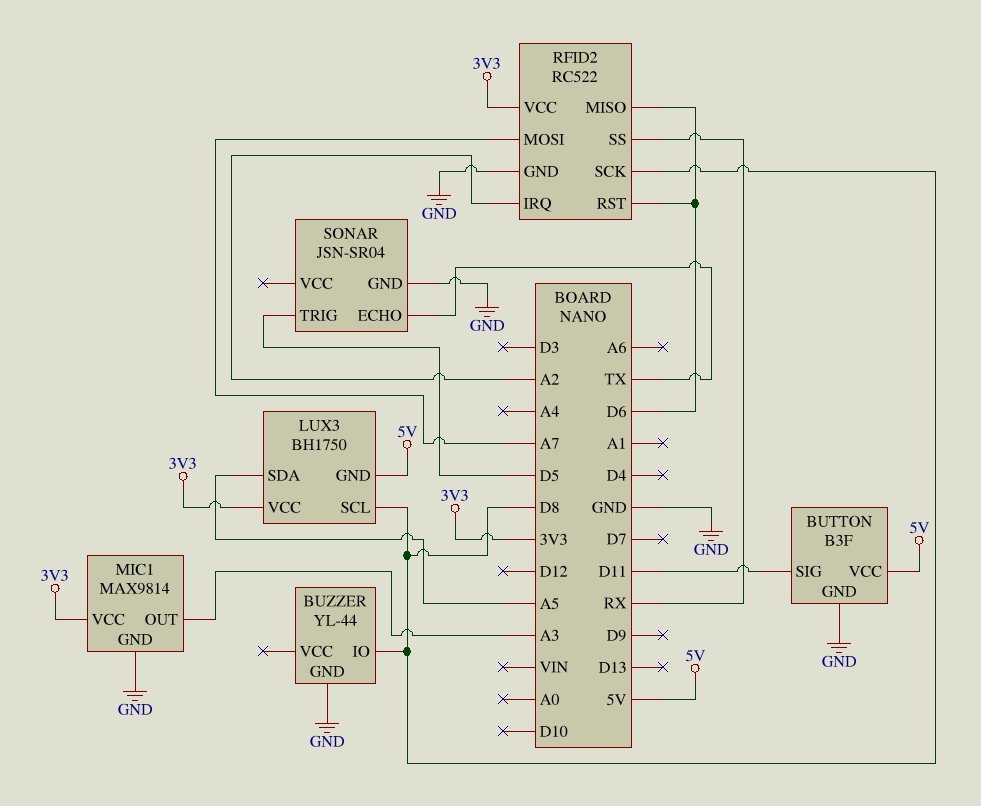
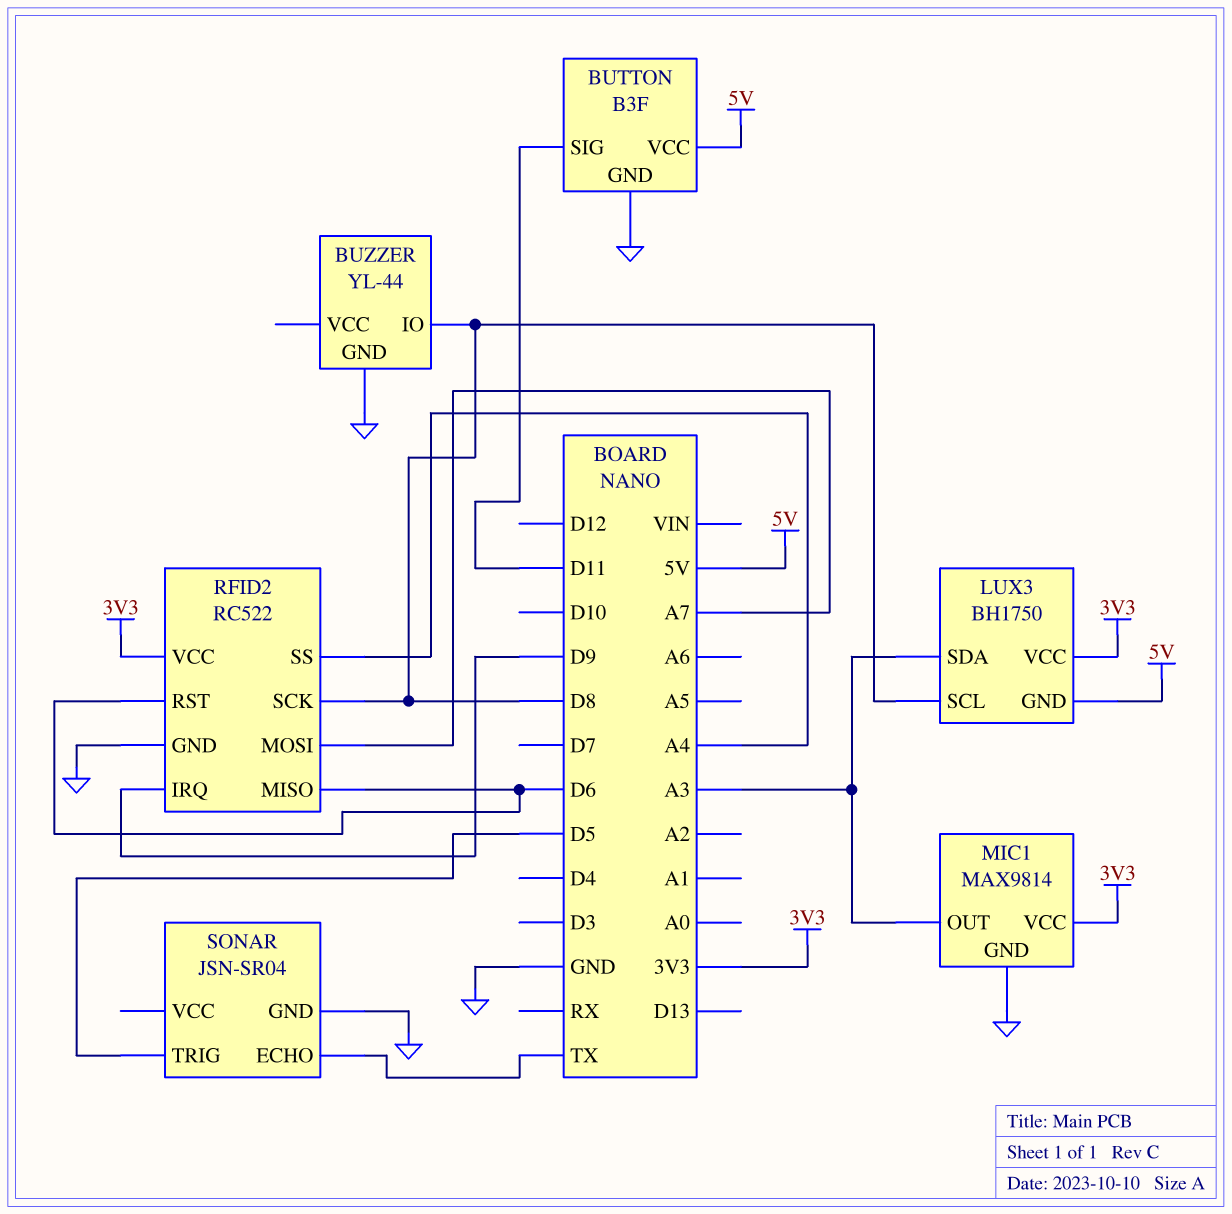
LUX3 pin SDA: A5 -> A3
RFID2 pin IRQ: A2 -> D9
RFID2 pin SS: RX -> A4

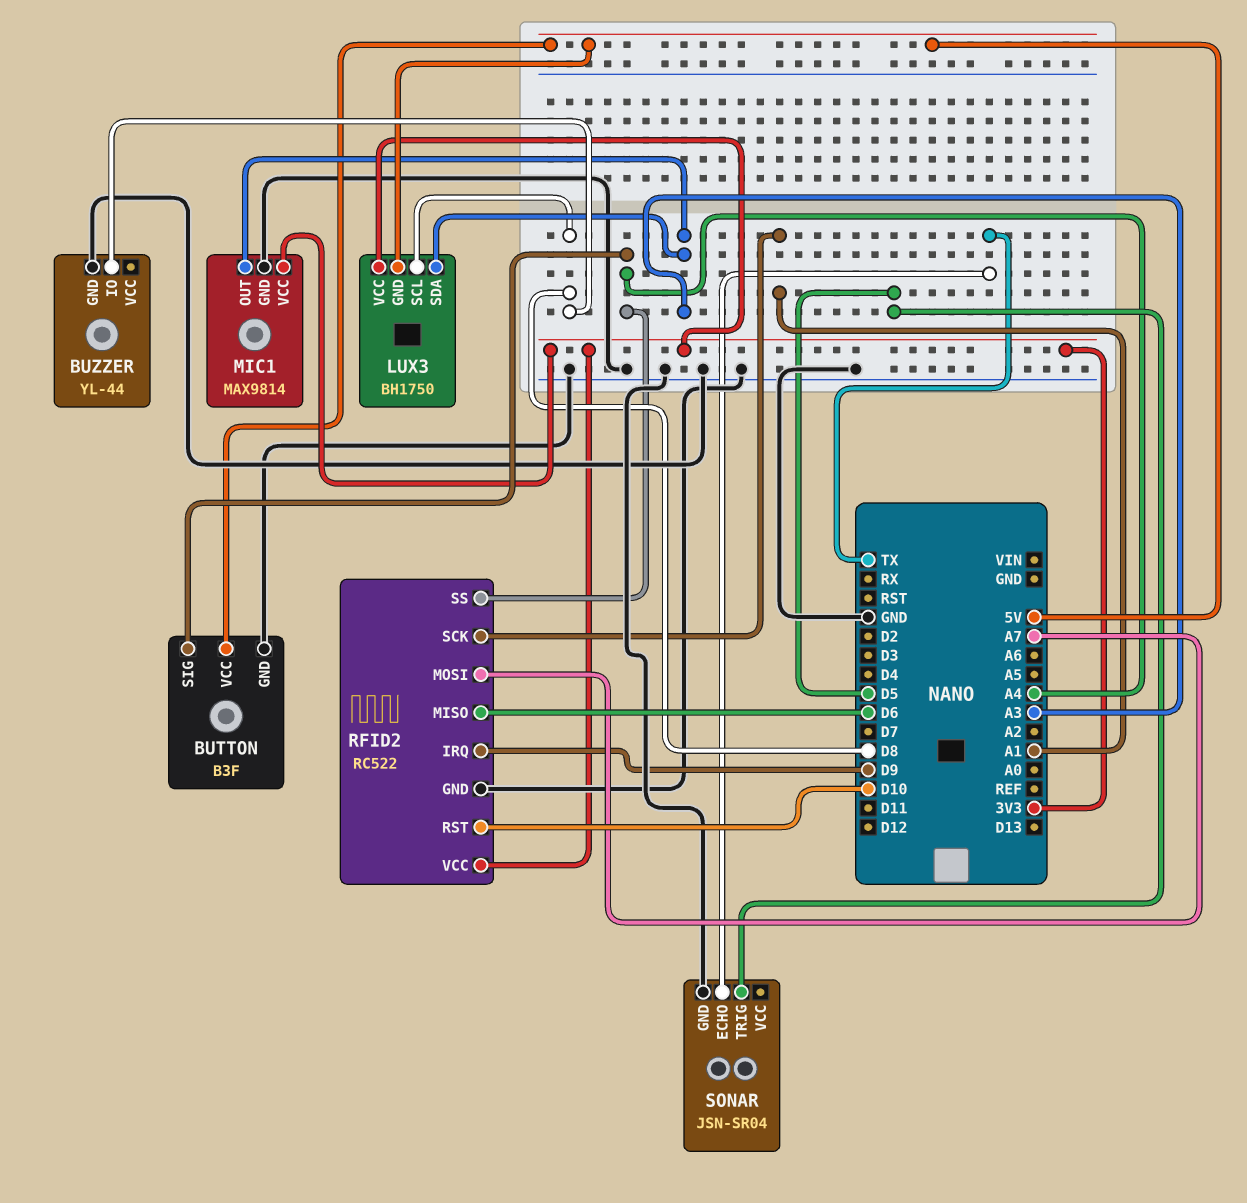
BUTTON pin SIG: D11 -> A4
RFID2 pin RST: D6 -> D10
RFID2 pin SCK: D8 -> A1

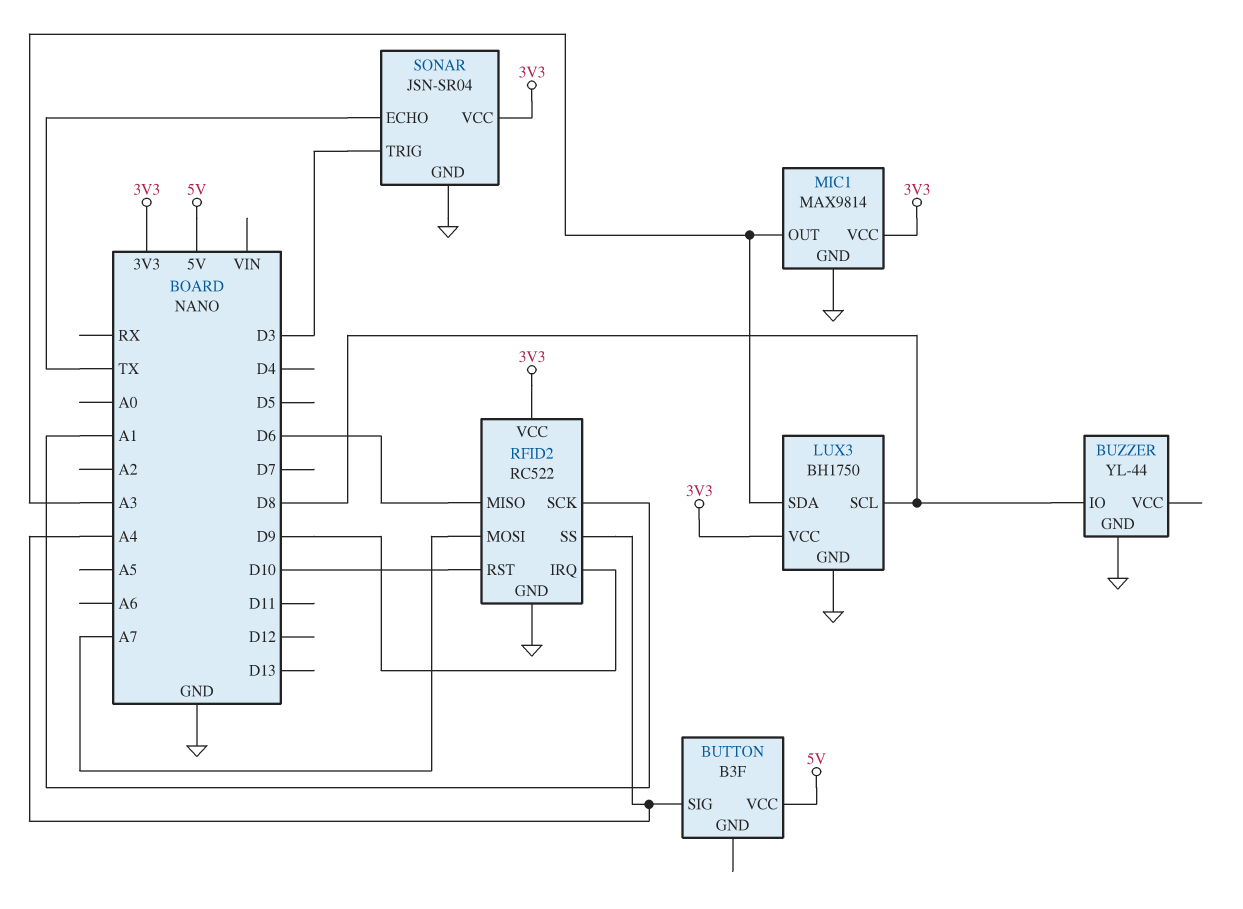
BUTTON pin GND: GND -> none
LUX3 pin GND: 5V -> GND
SONAR pin TRIG: D5 -> D3
SONAR pin VCC: none -> 3V3

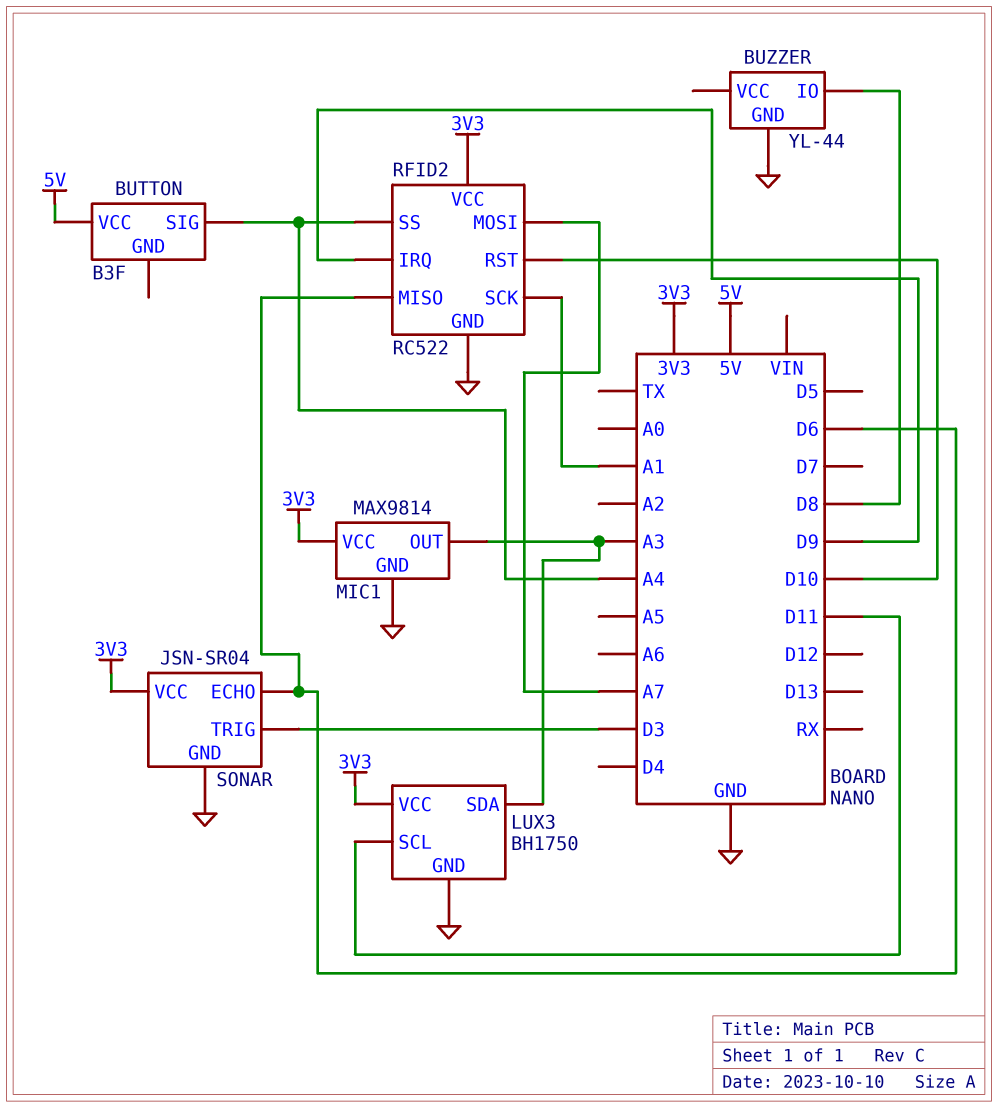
LUX3 pin SCL: D8 -> D11
SONAR pin ECHO: TX -> D6

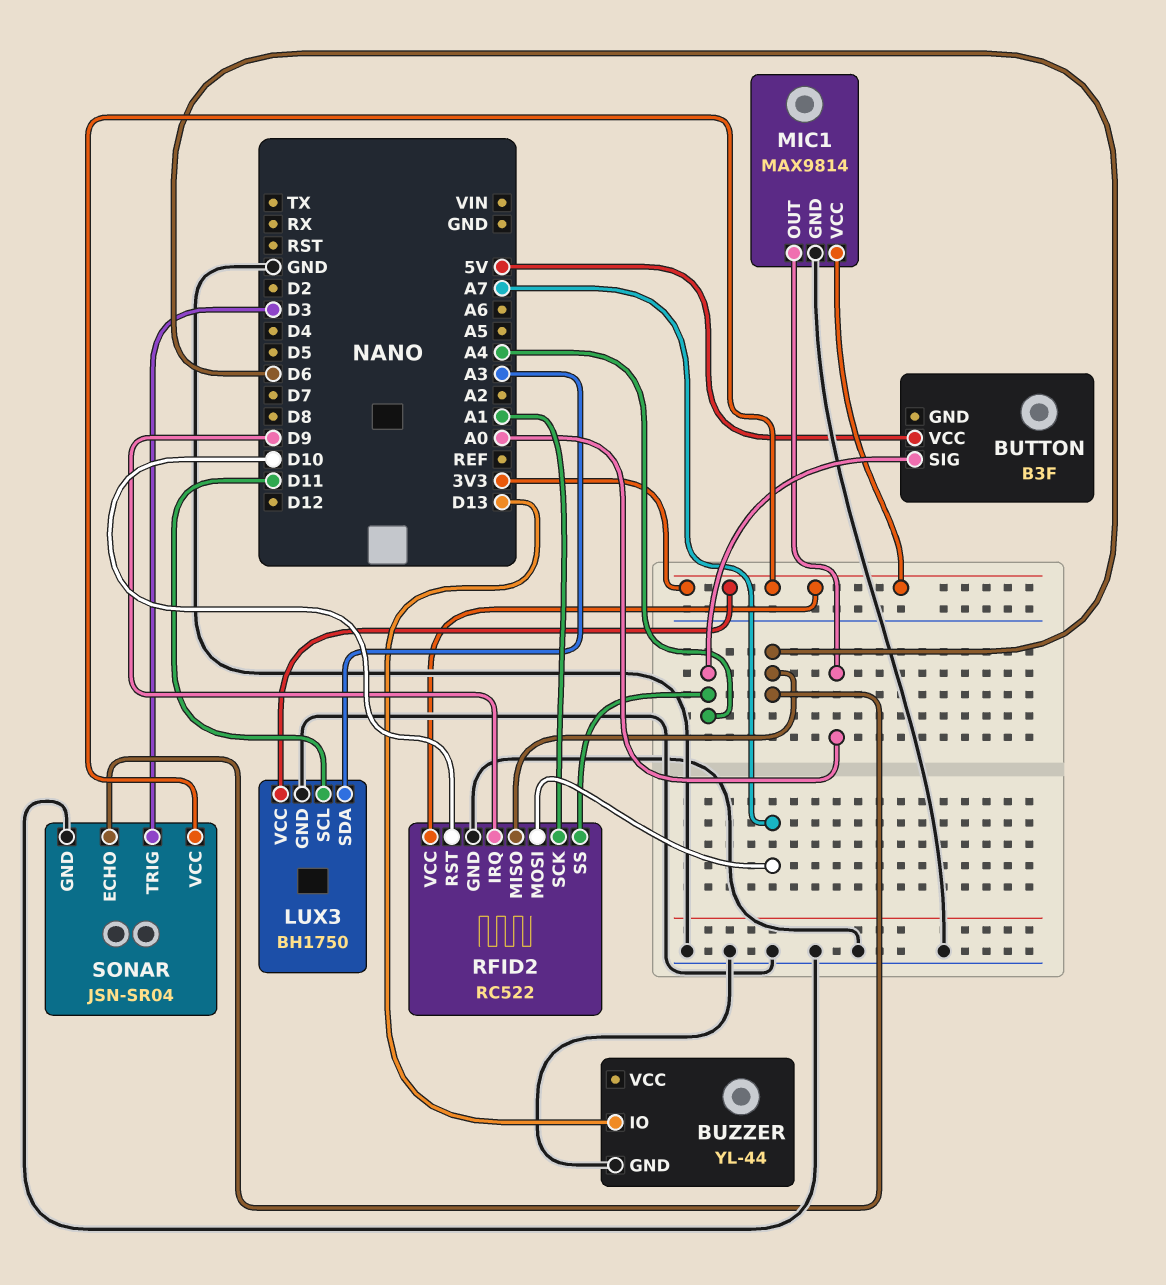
BUZZER pin IO: D8 -> D13
MIC1 pin OUT: A3 -> A0

